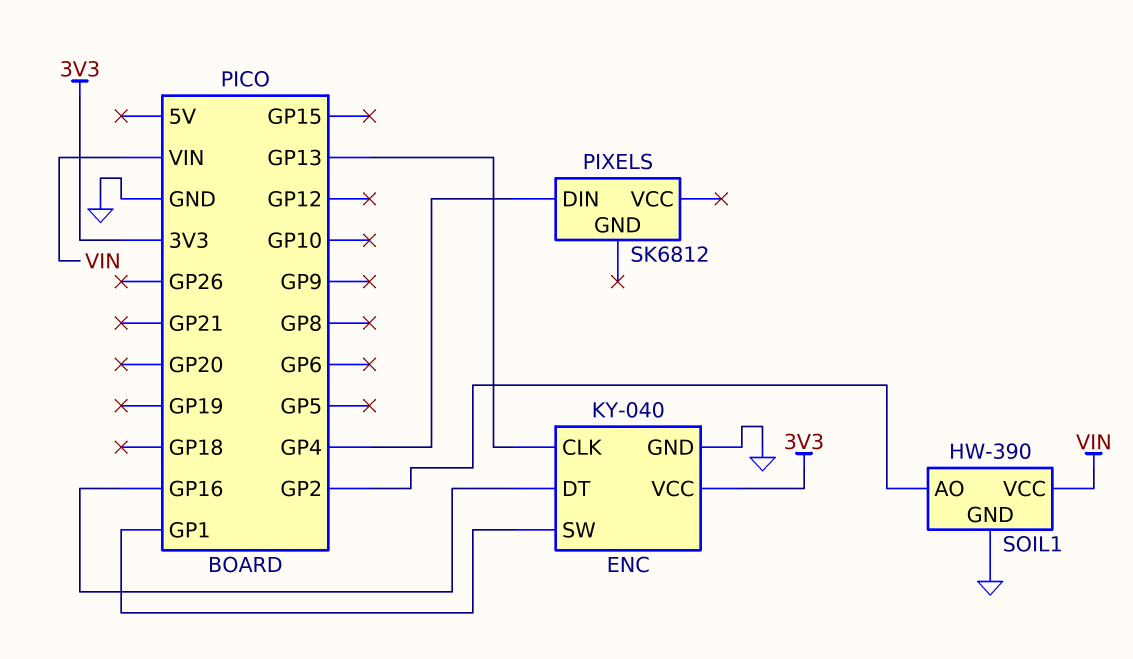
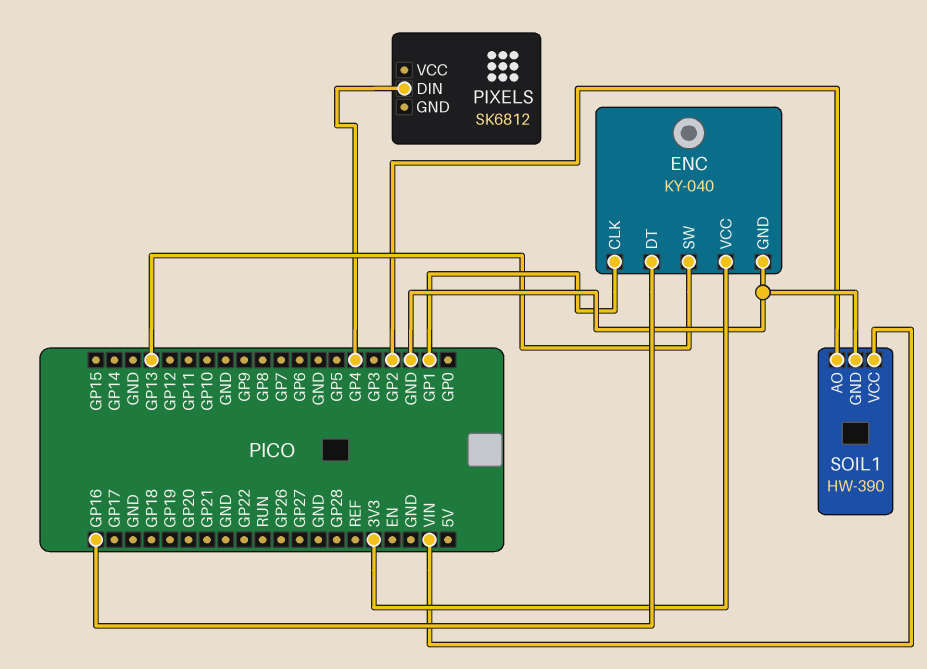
ENC pin CLK: GP13 -> GP1
ENC pin SW: GP1 -> GP13

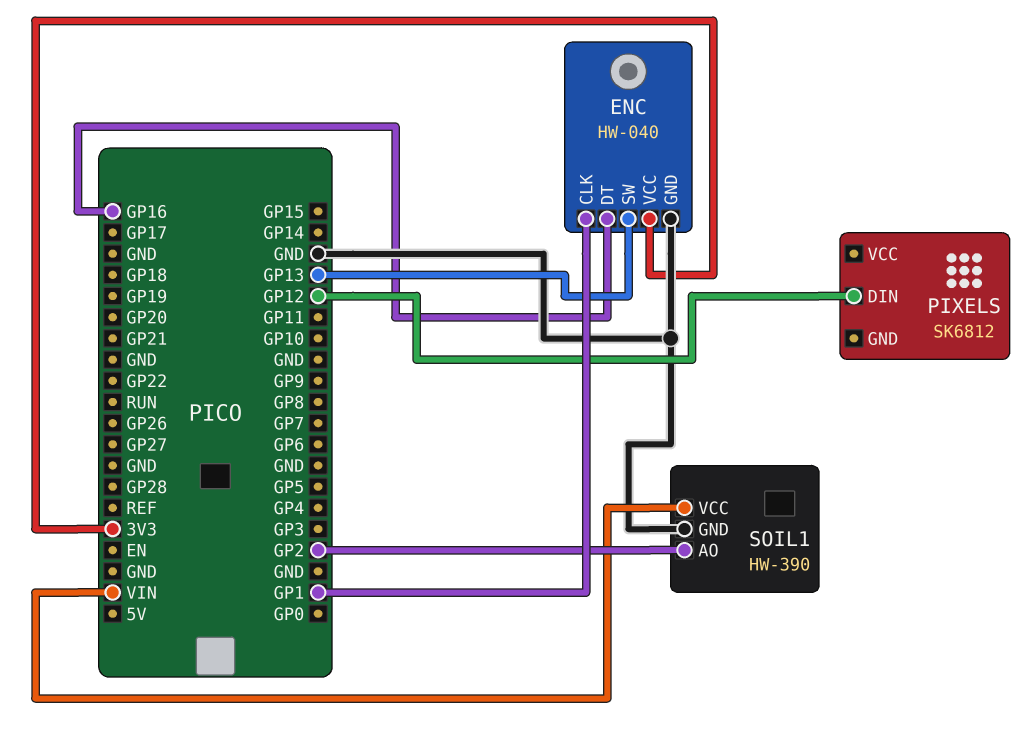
ENC: KY-040 -> HW-040
PIXELS pin DIN: GP4 -> GP12

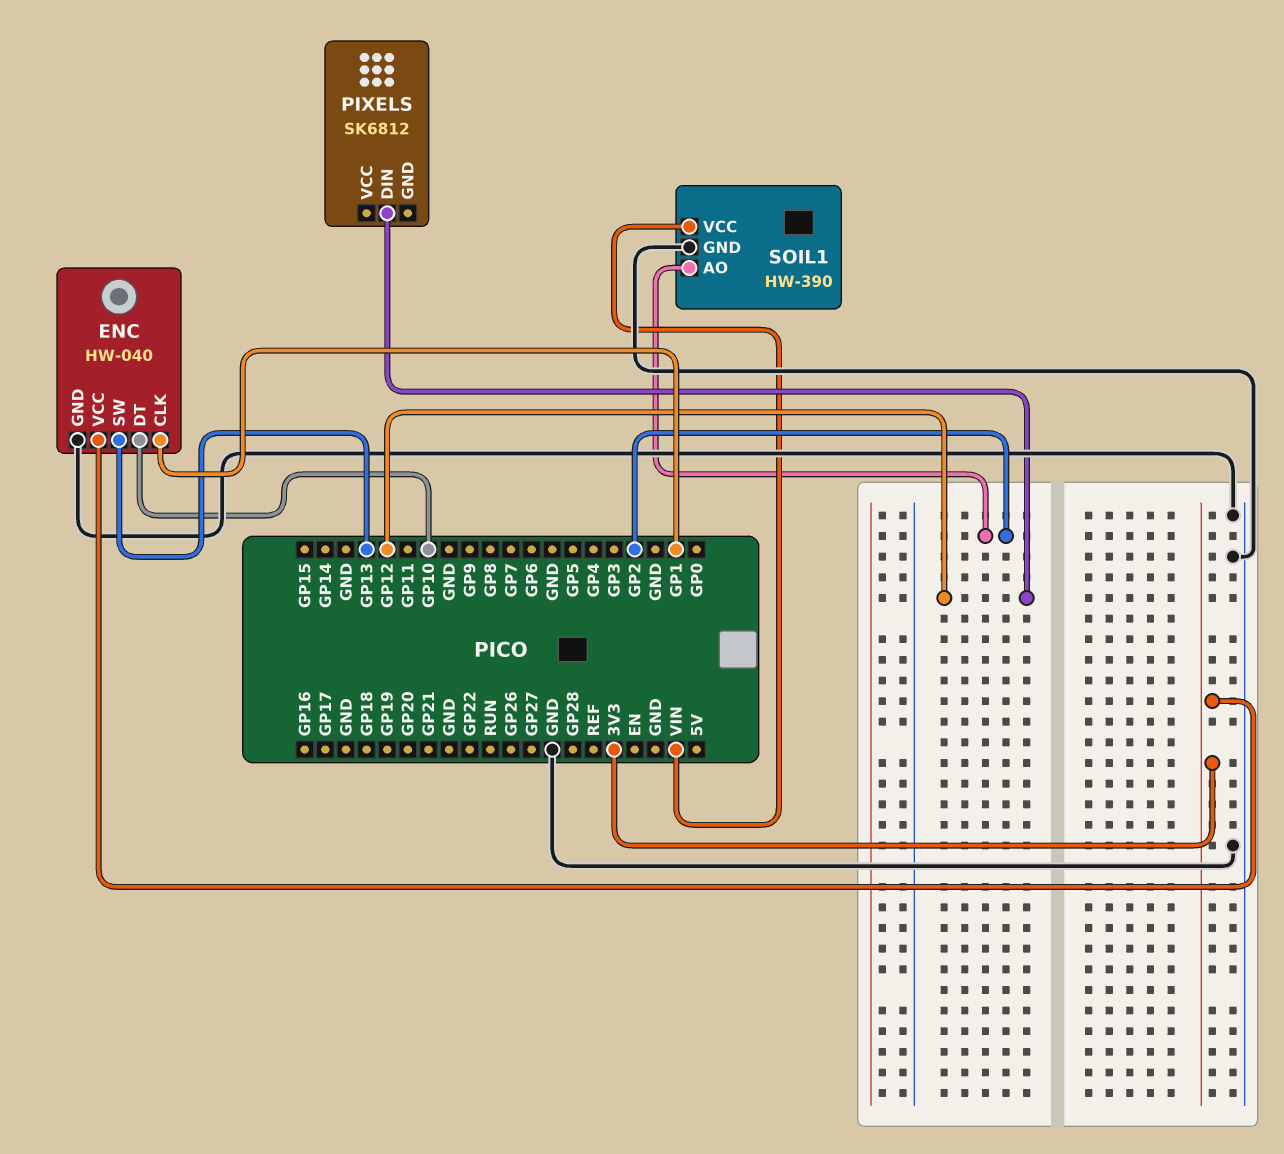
ENC pin DT: GP16 -> GP10

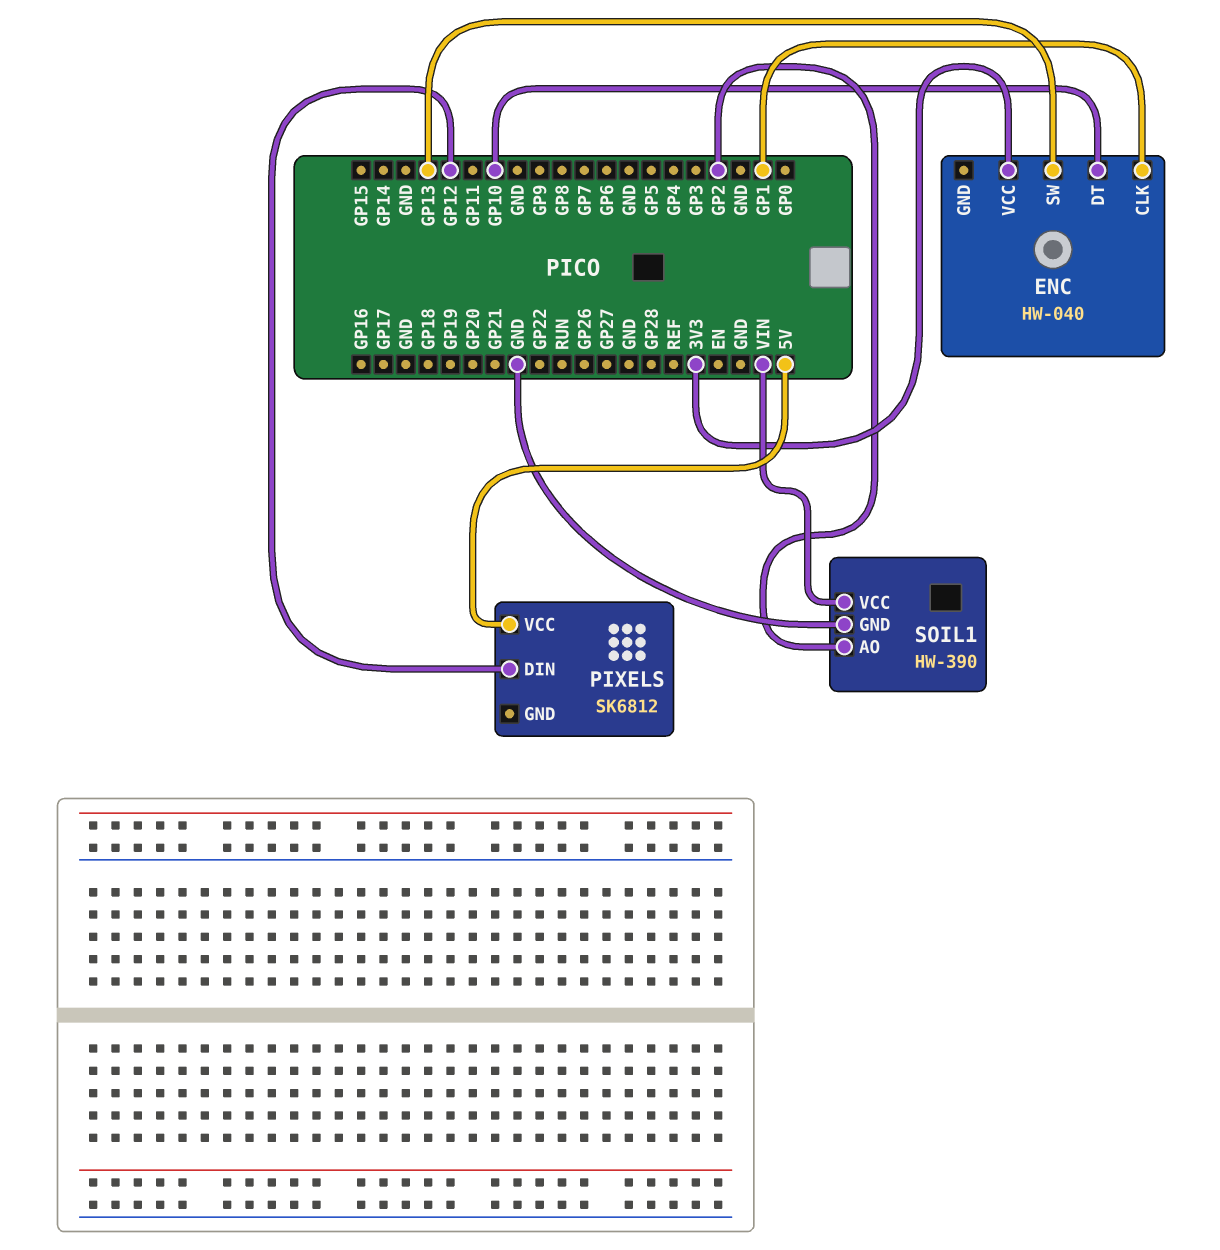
ENC pin GND: GND -> none
PIXELS pin VCC: none -> 5V

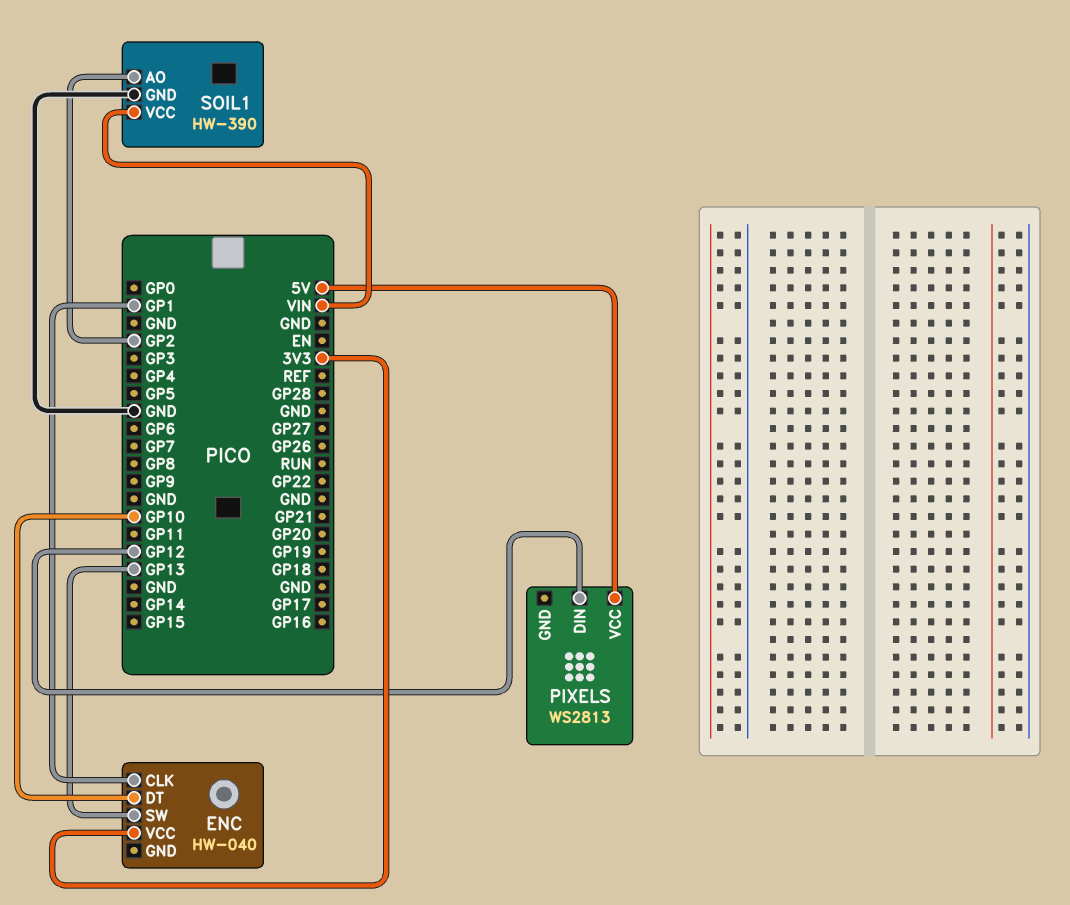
PIXELS: SK6812 -> WS2813

